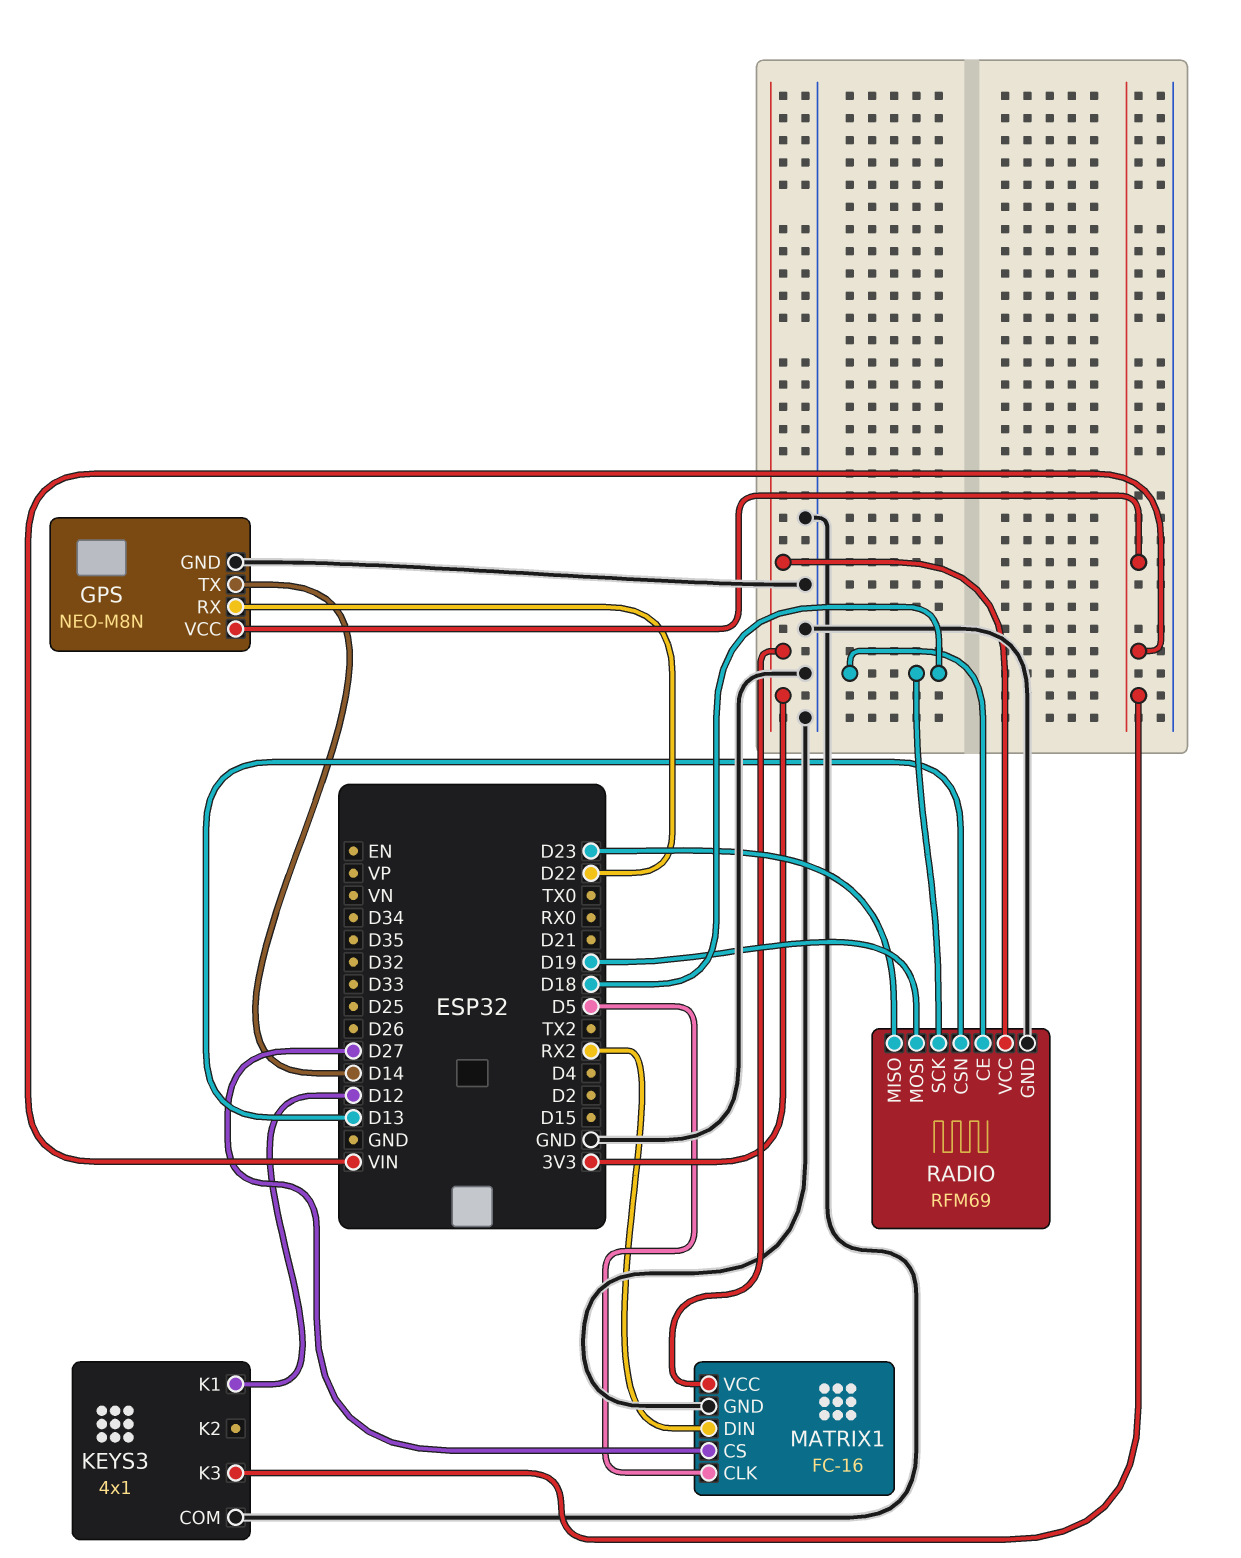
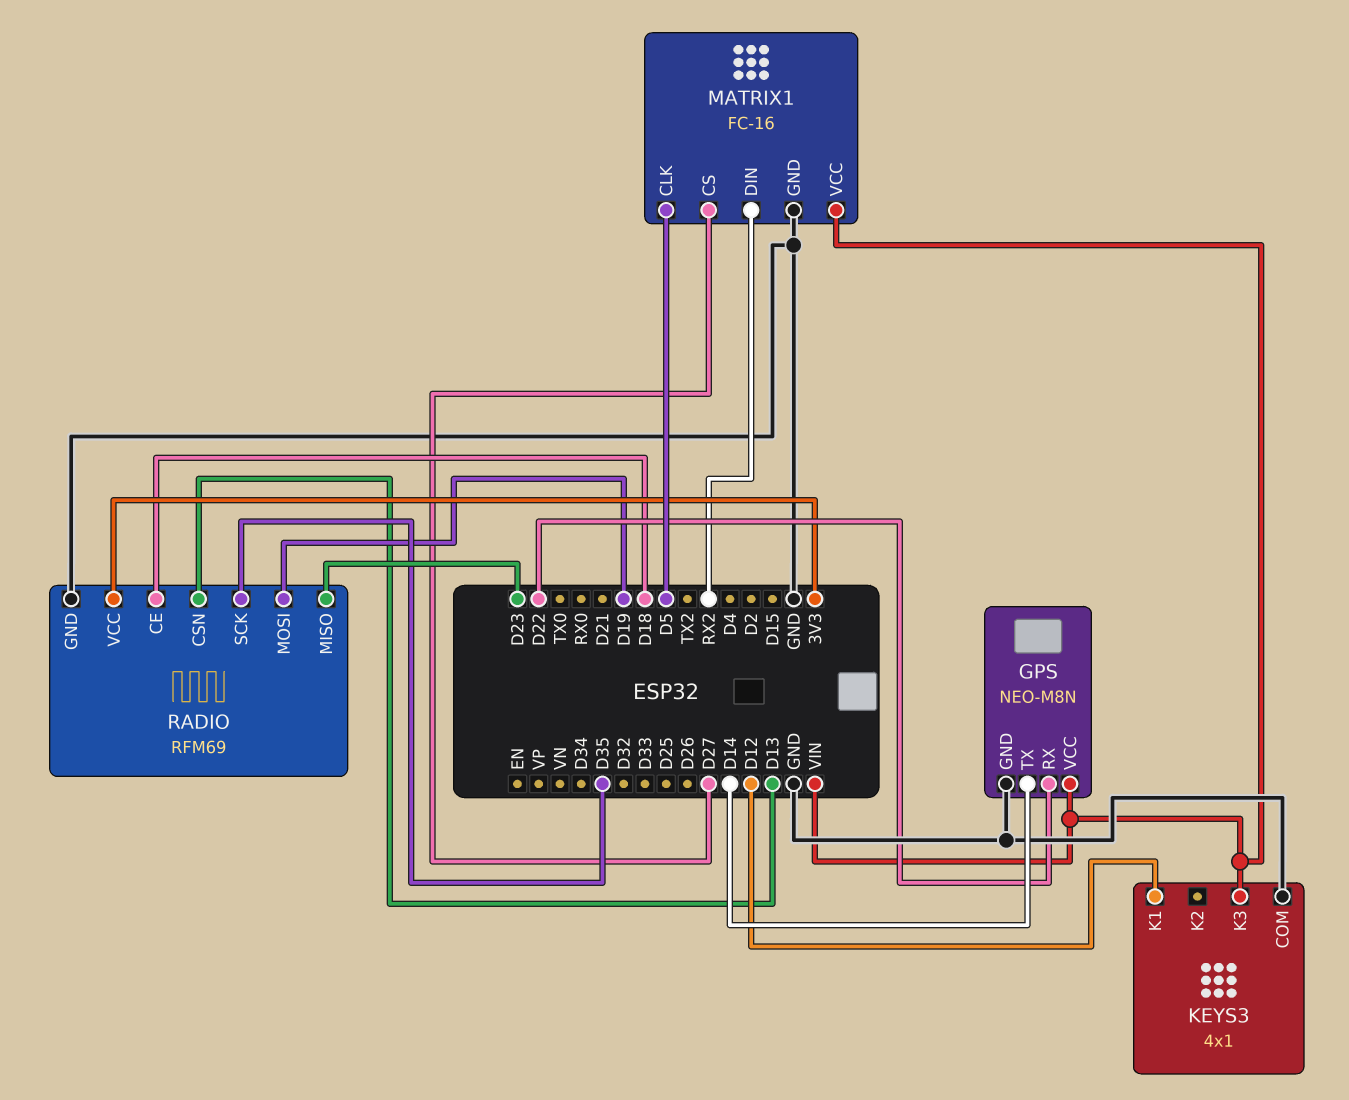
MATRIX1 pin VCC: 3V3 -> VIN
RADIO pin SCK: D18 -> D35

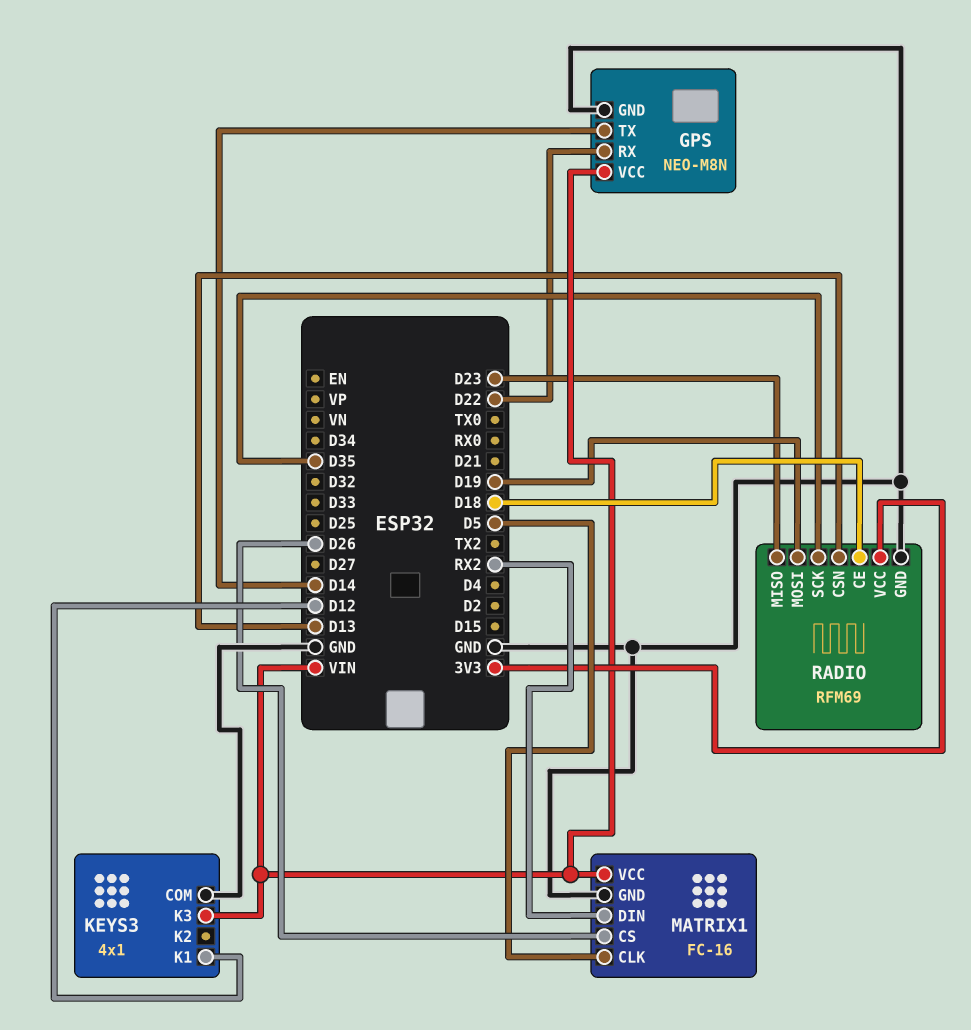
MATRIX1 pin CS: D27 -> D26

